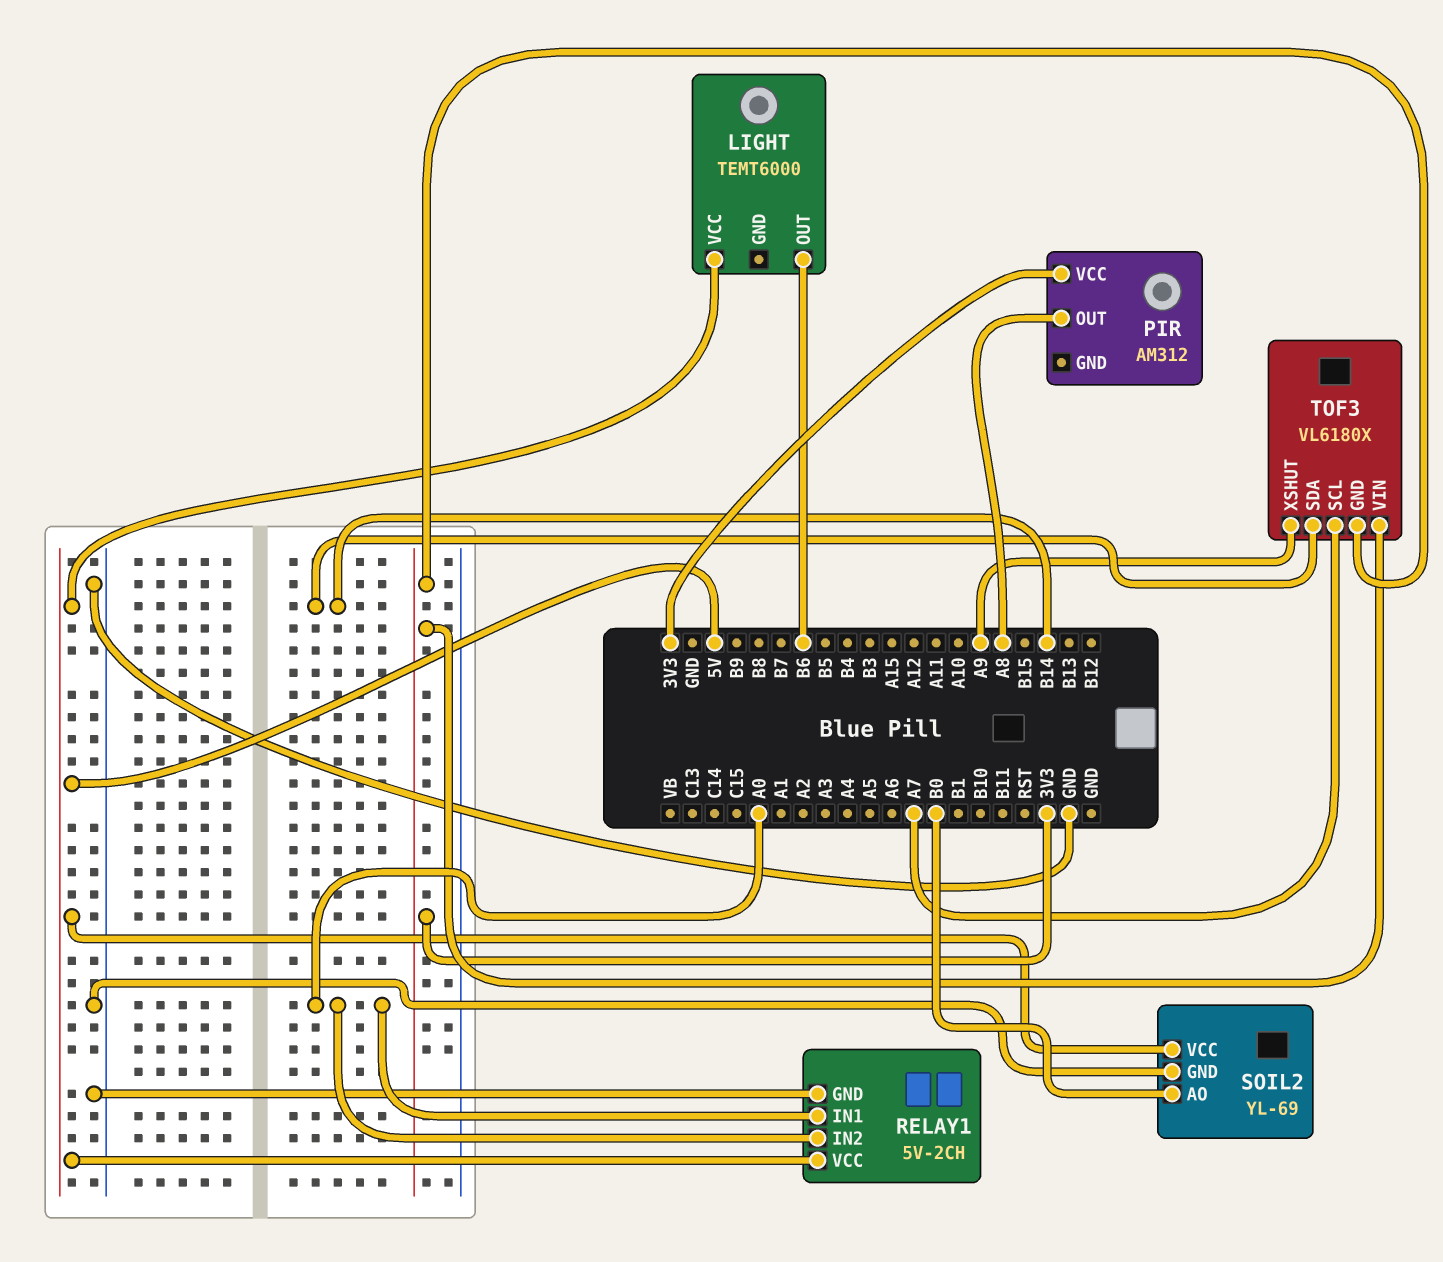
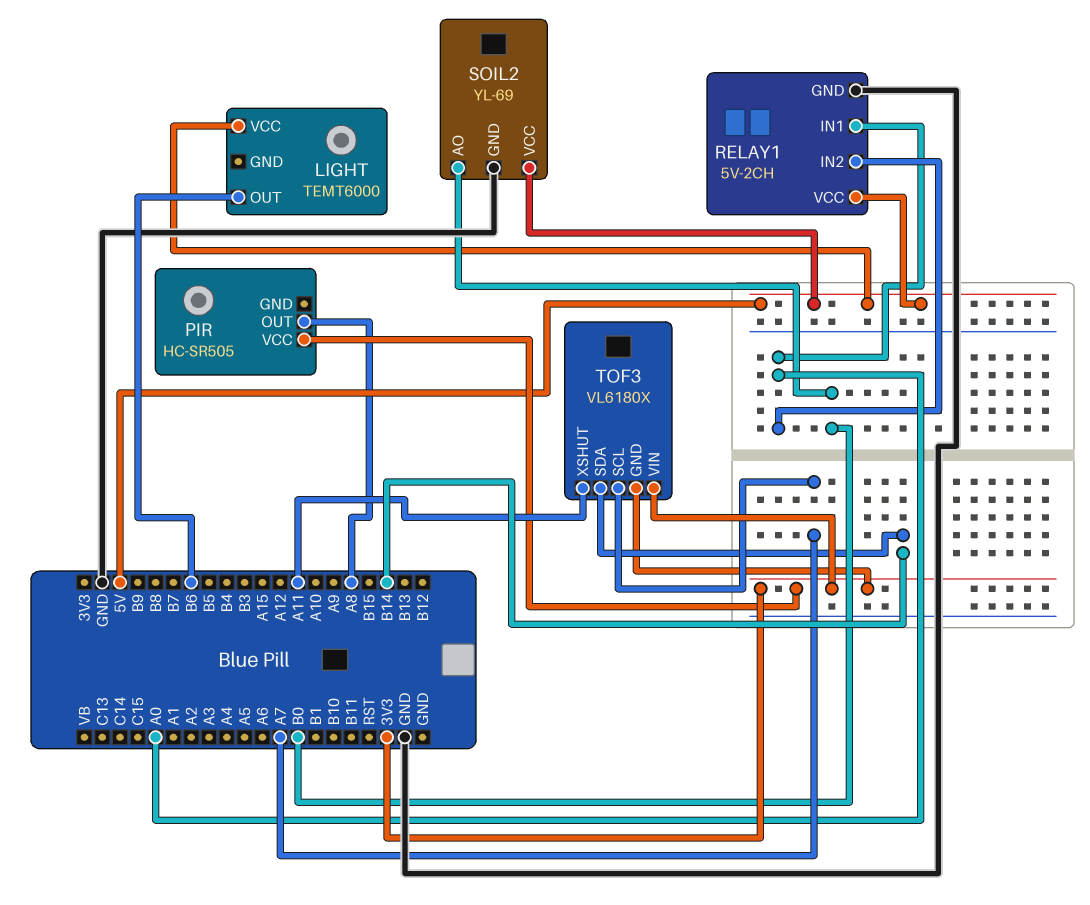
PIR: AM312 -> HC-SR505
TOF3 pin XSHUT: A9 -> A11

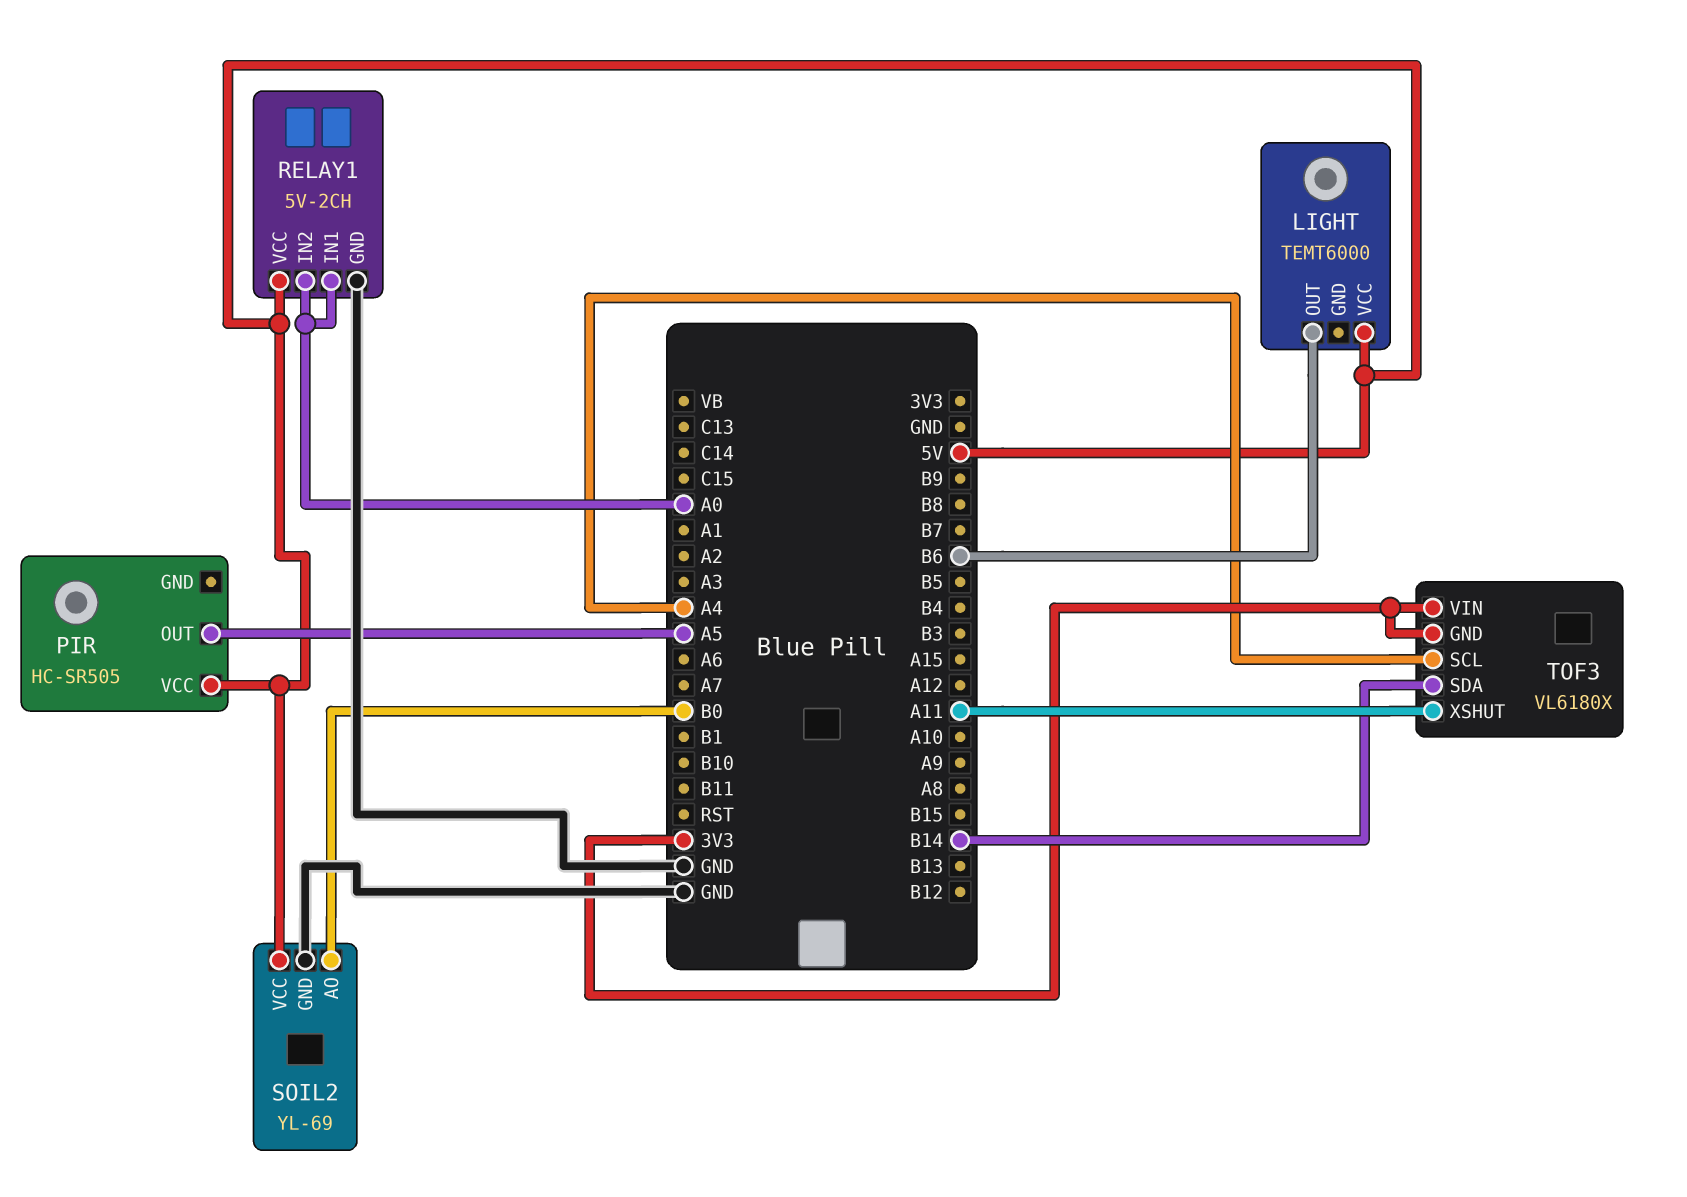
PIR pin OUT: A8 -> A5
PIR pin VCC: 3V3 -> 5V
TOF3 pin SCL: A7 -> A4

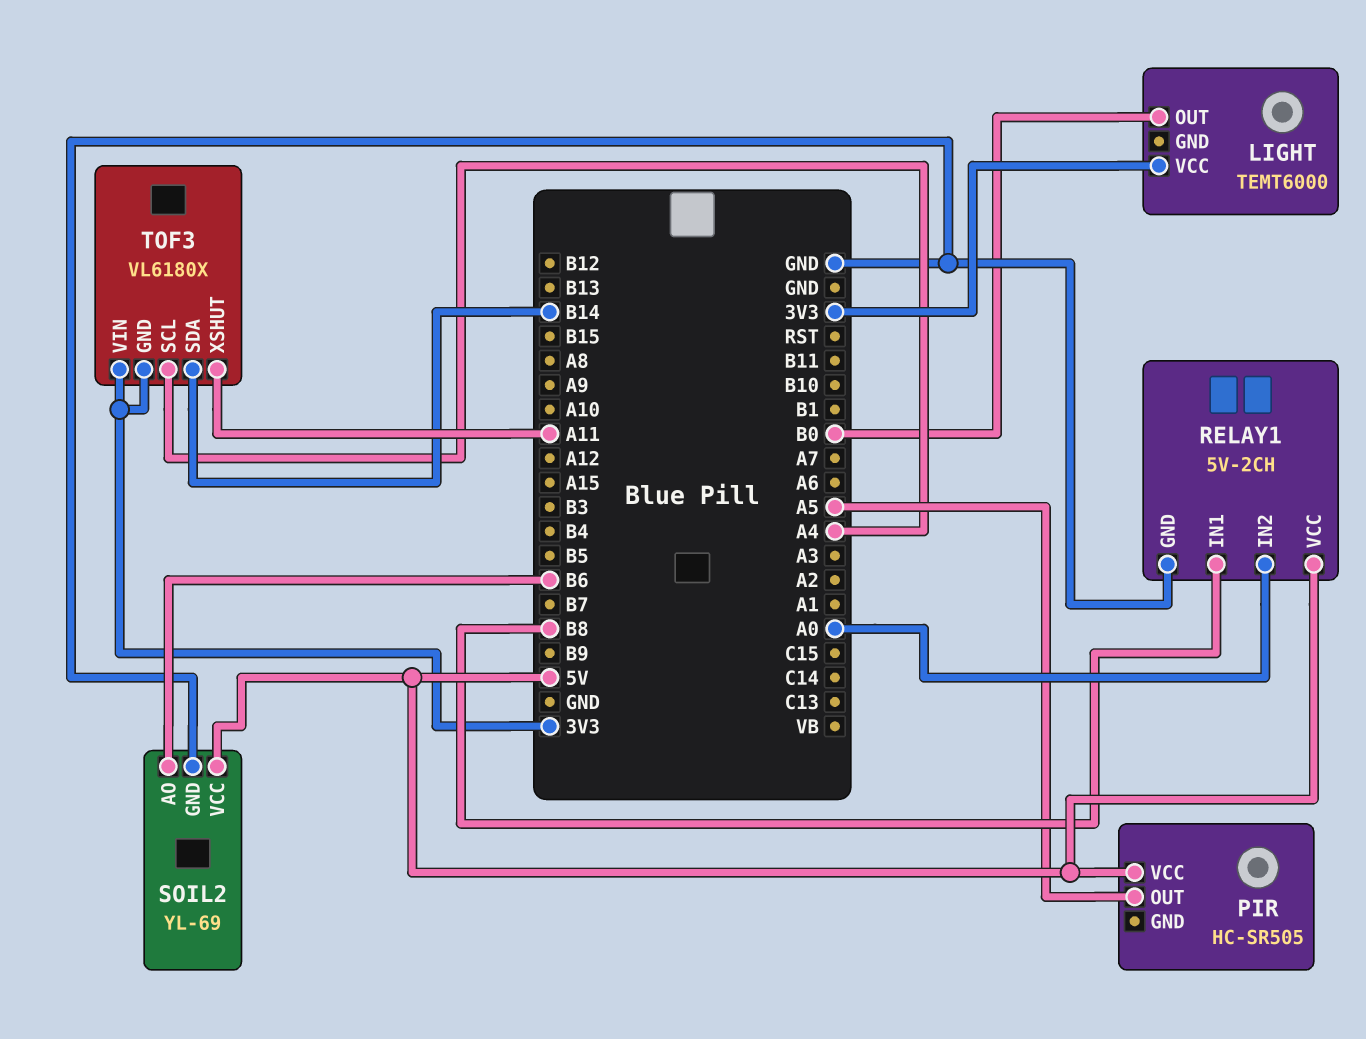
LIGHT pin OUT: B6 -> B0
LIGHT pin VCC: 5V -> 3V3
RELAY1 pin IN1: A0 -> B8
SOIL2 pin AO: B0 -> B6

